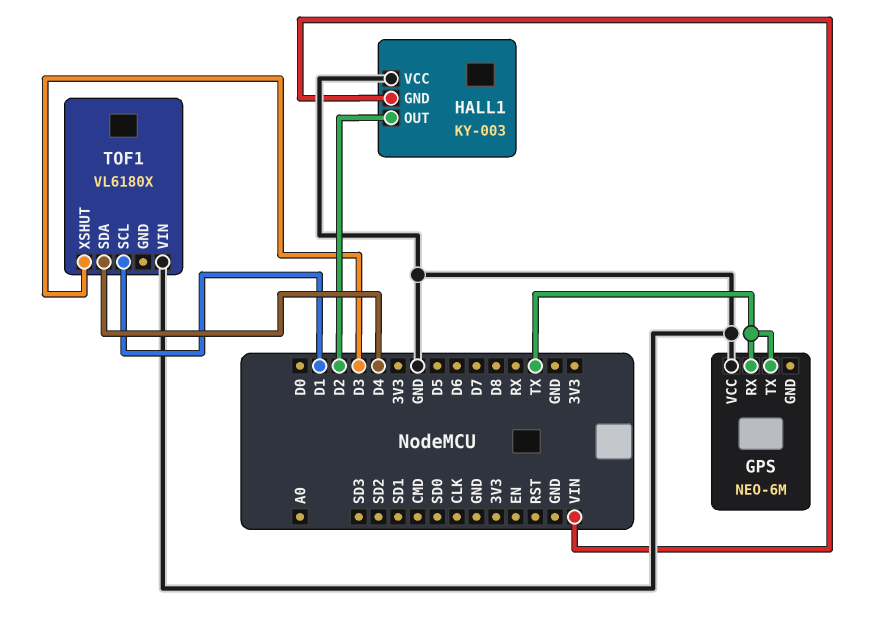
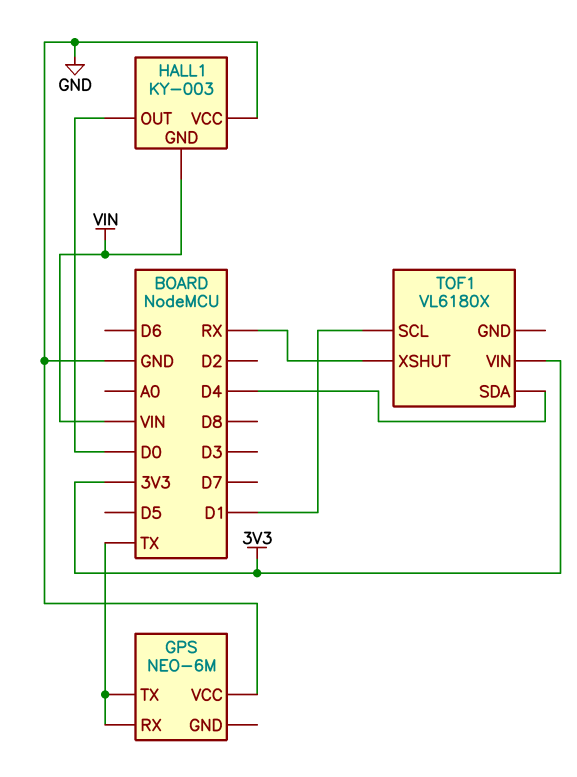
HALL1 pin OUT: D2 -> D0
TOF1 pin VIN: GND -> 3V3
TOF1 pin XSHUT: D3 -> RX

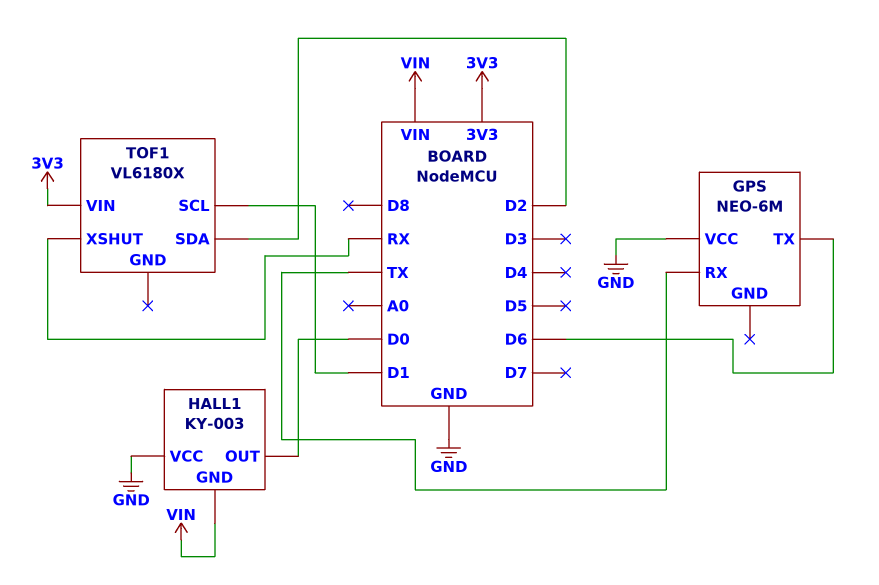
GPS pin TX: TX -> D6
TOF1 pin SDA: D4 -> D2

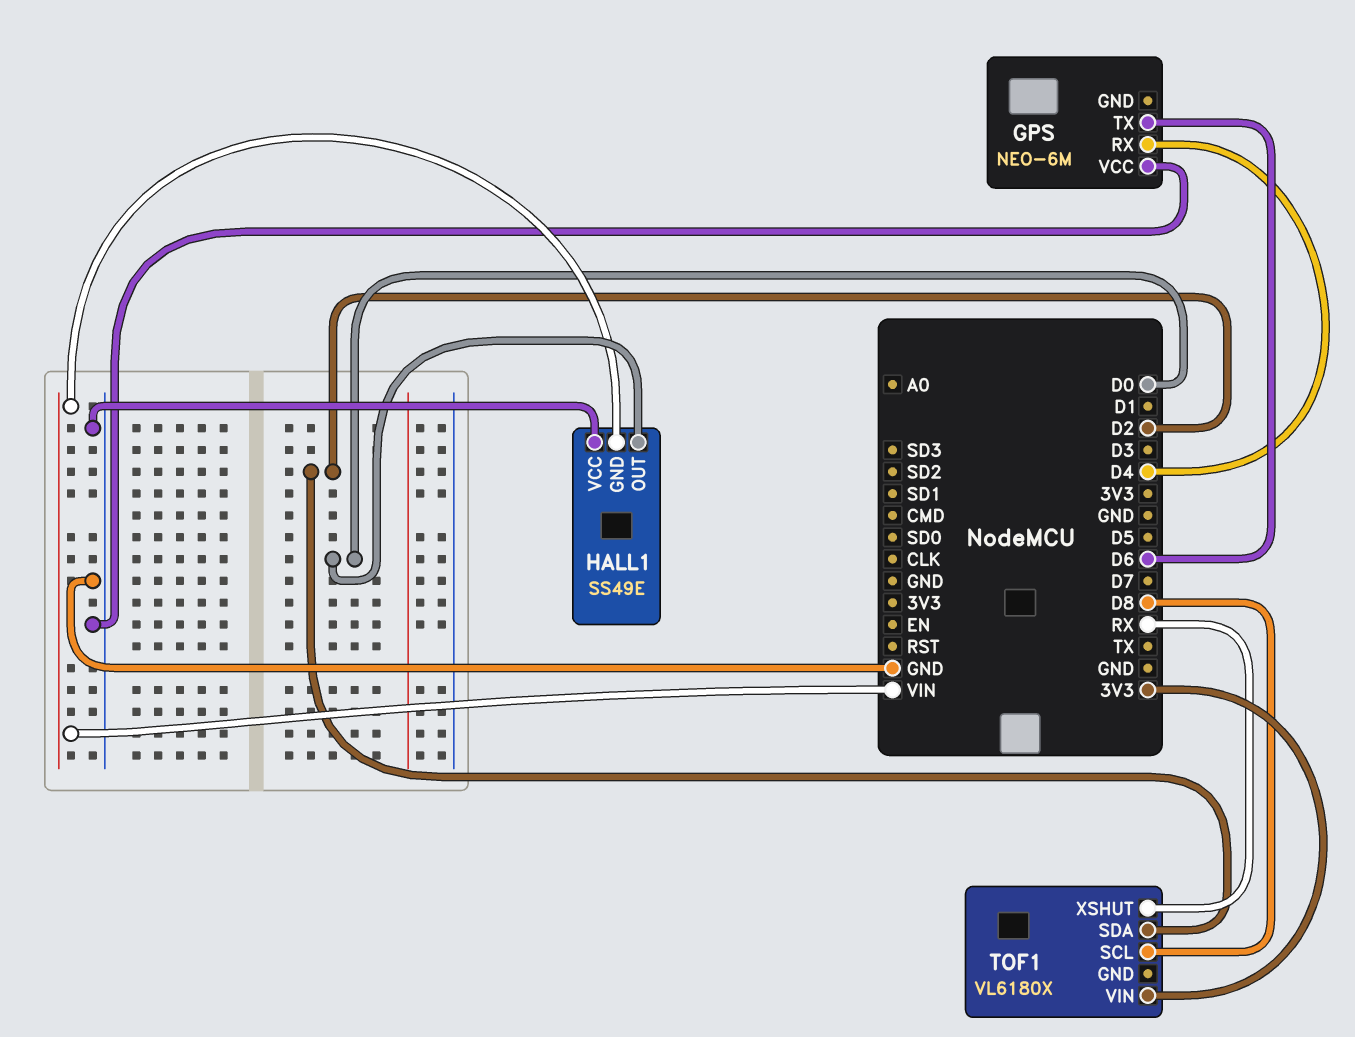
GPS pin RX: TX -> D4
HALL1: KY-003 -> SS49E
TOF1 pin SCL: D1 -> D8

